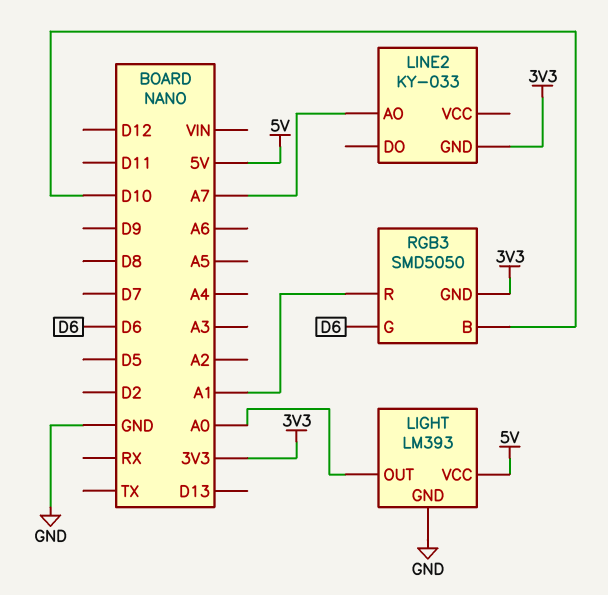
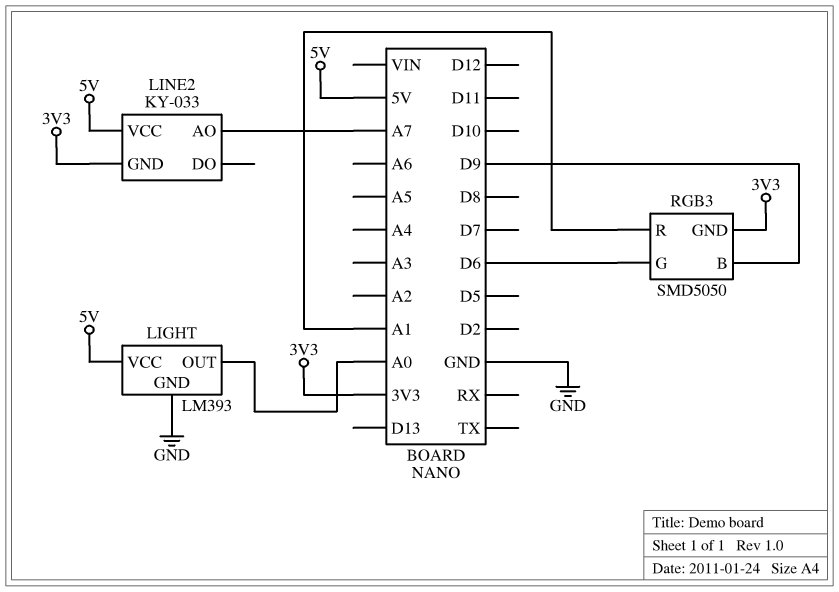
LINE2 pin VCC: none -> 5V
RGB3 pin B: D10 -> D9

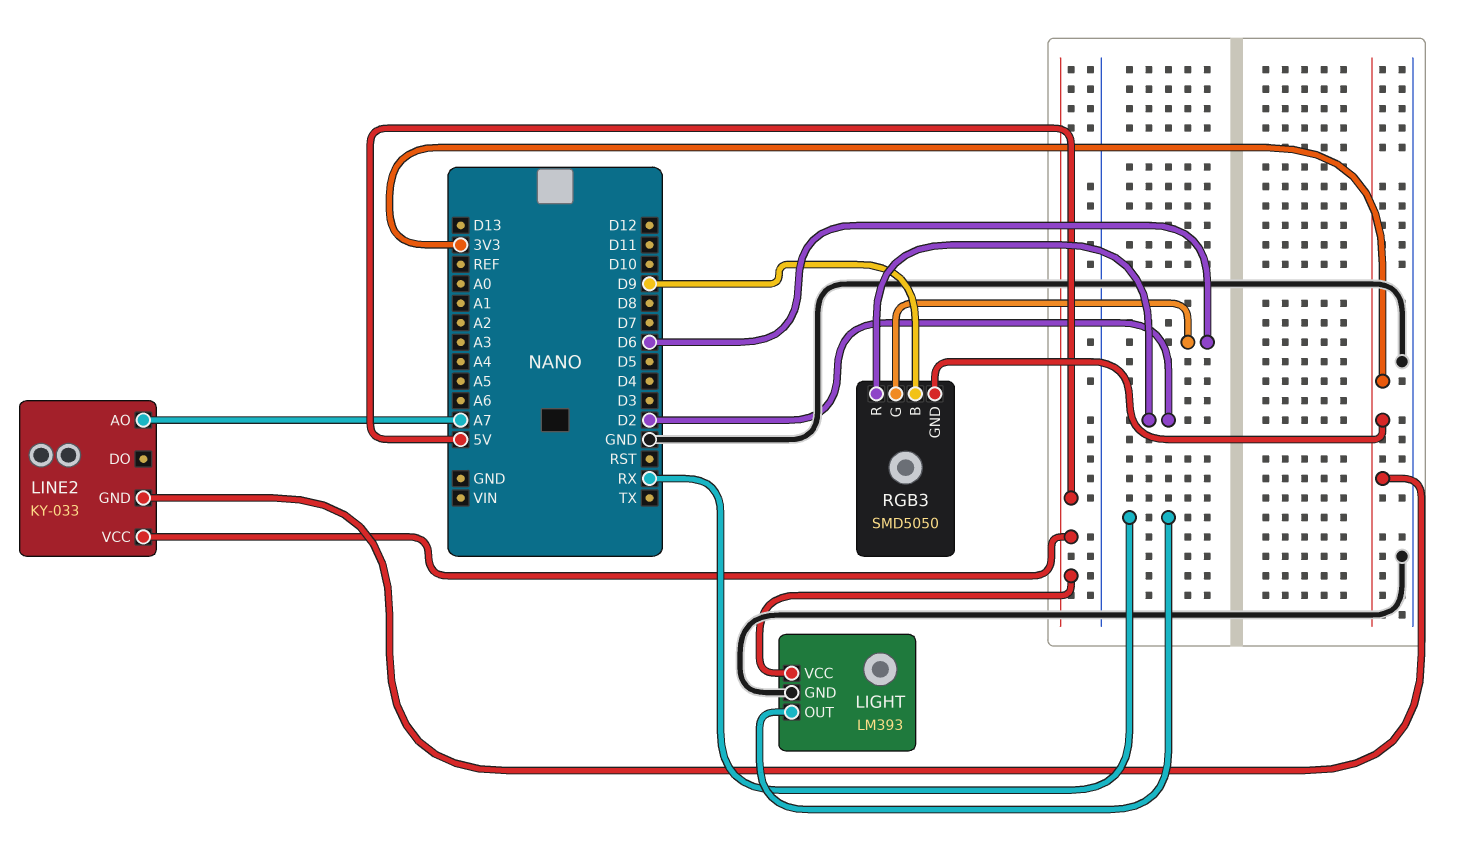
LIGHT pin OUT: A0 -> RX
RGB3 pin R: A1 -> D2

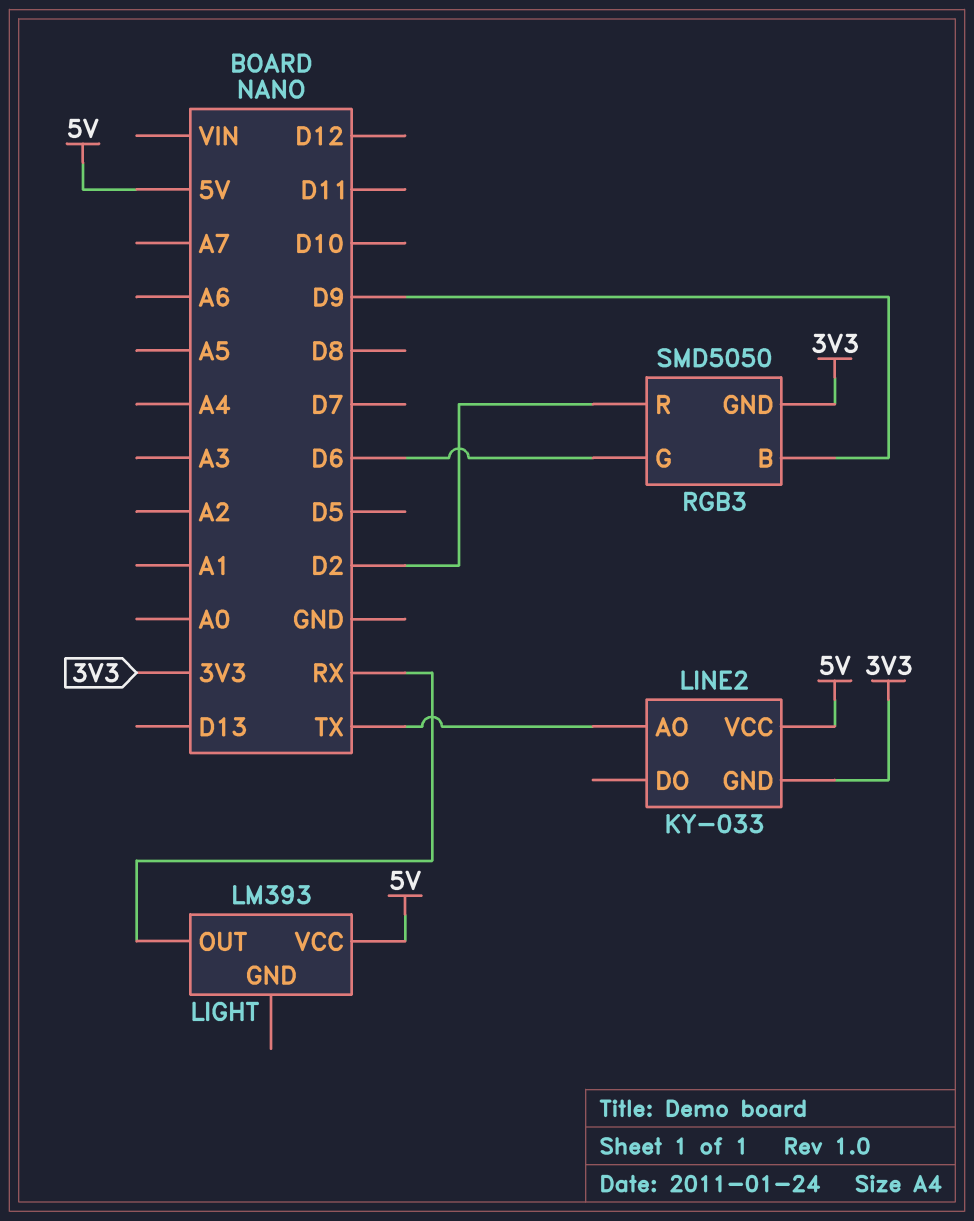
LIGHT pin GND: GND -> none
LINE2 pin AO: A7 -> TX

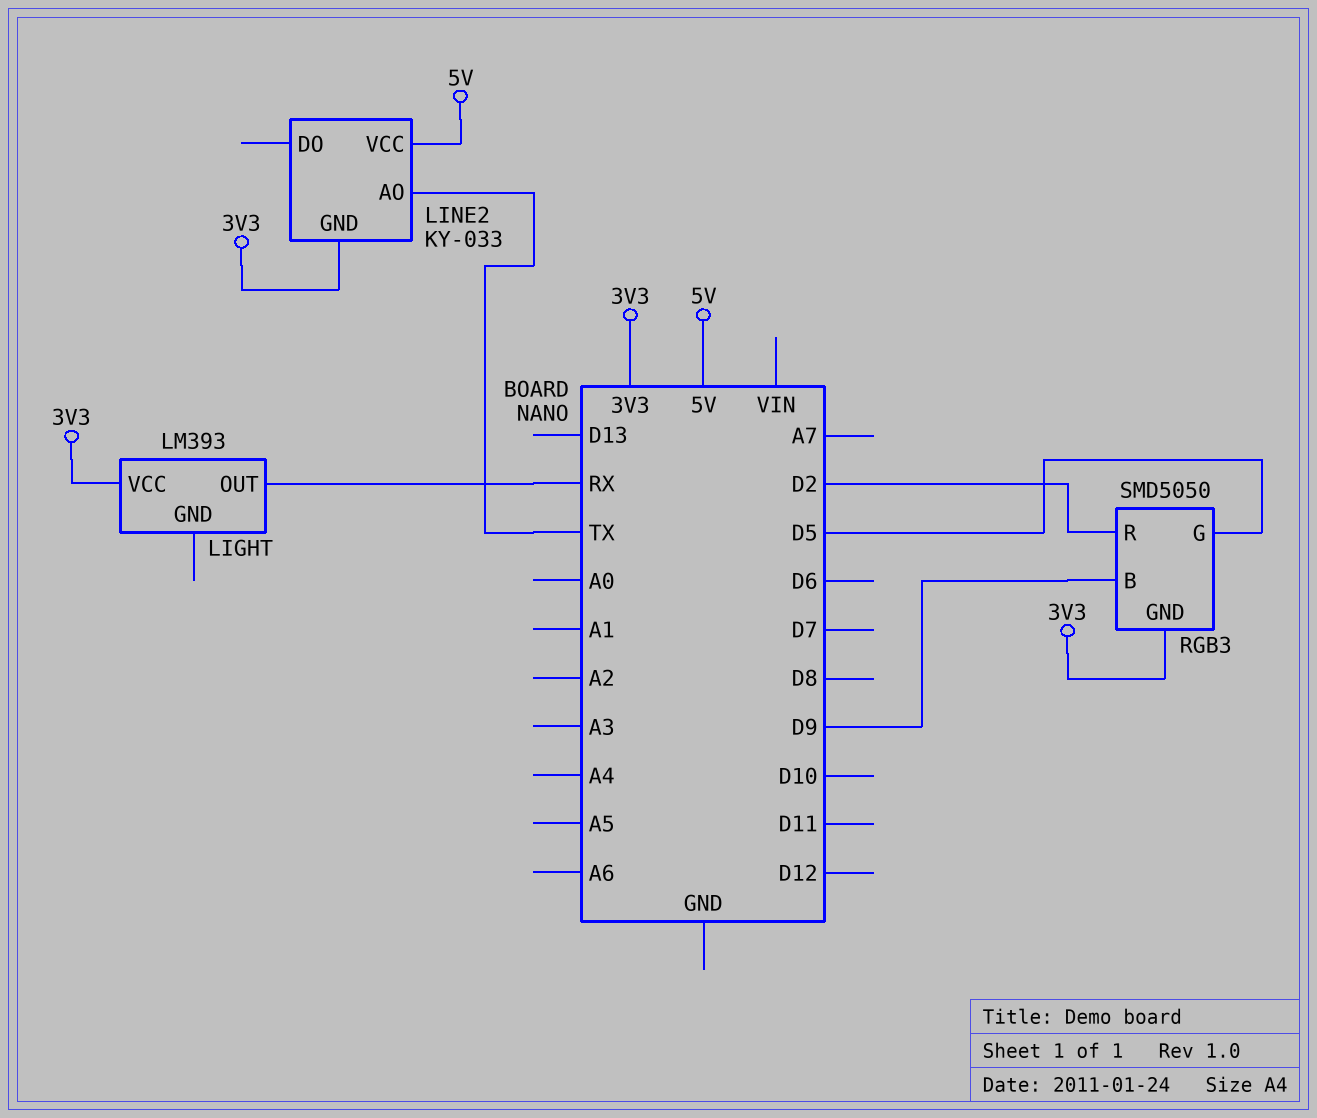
LIGHT pin VCC: 5V -> 3V3
RGB3 pin G: D6 -> D5

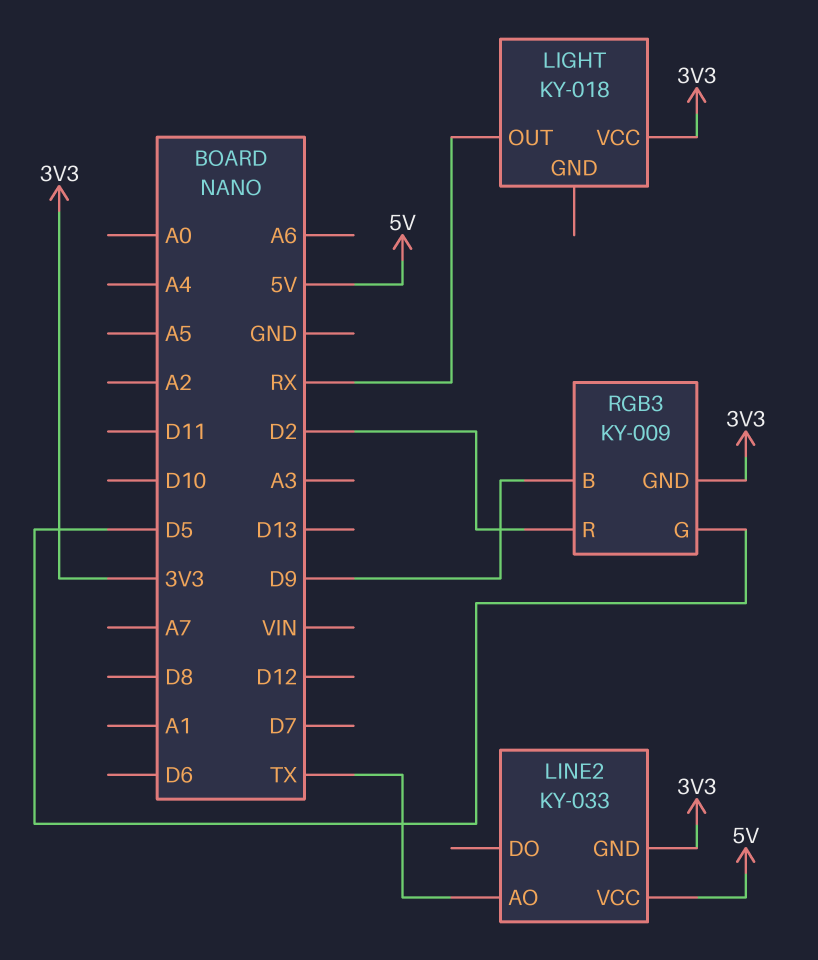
LIGHT: LM393 -> KY-018
RGB3: SMD5050 -> KY-009

